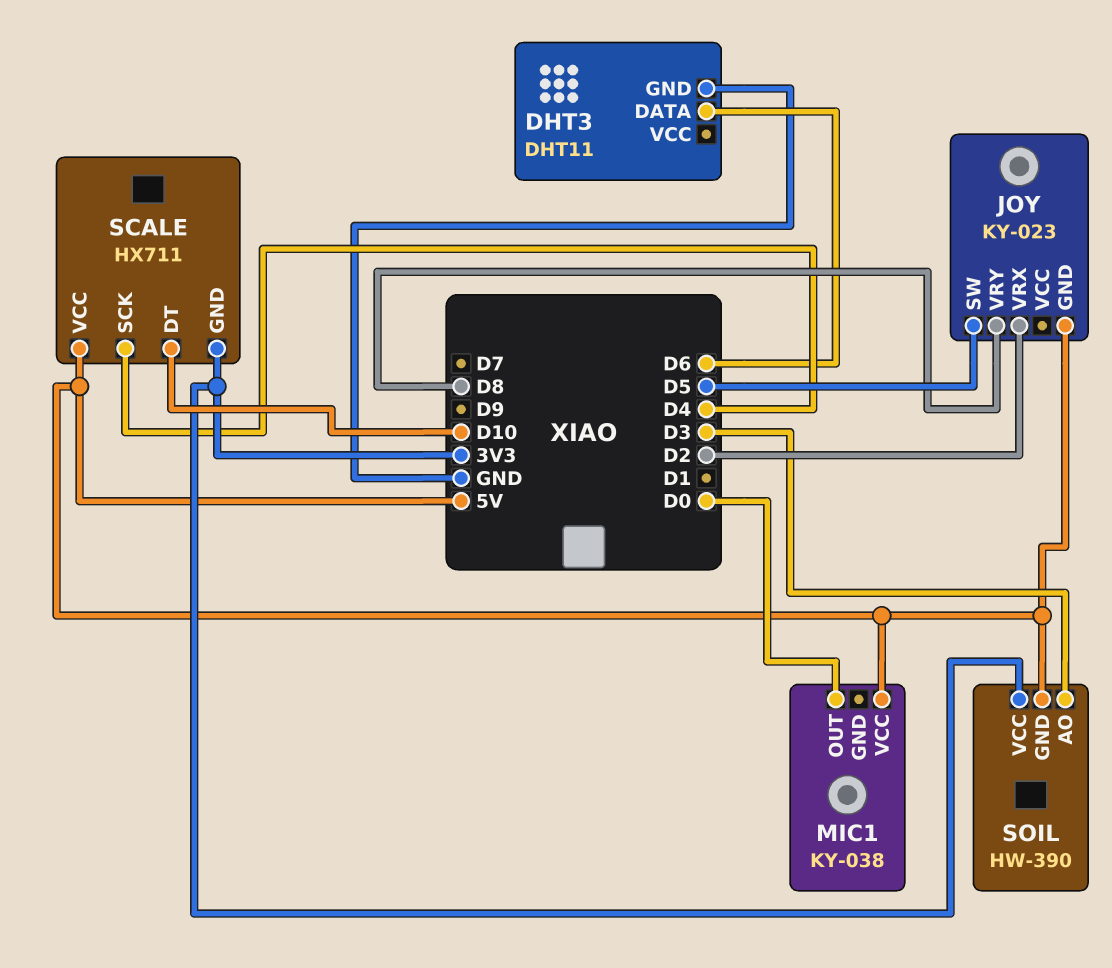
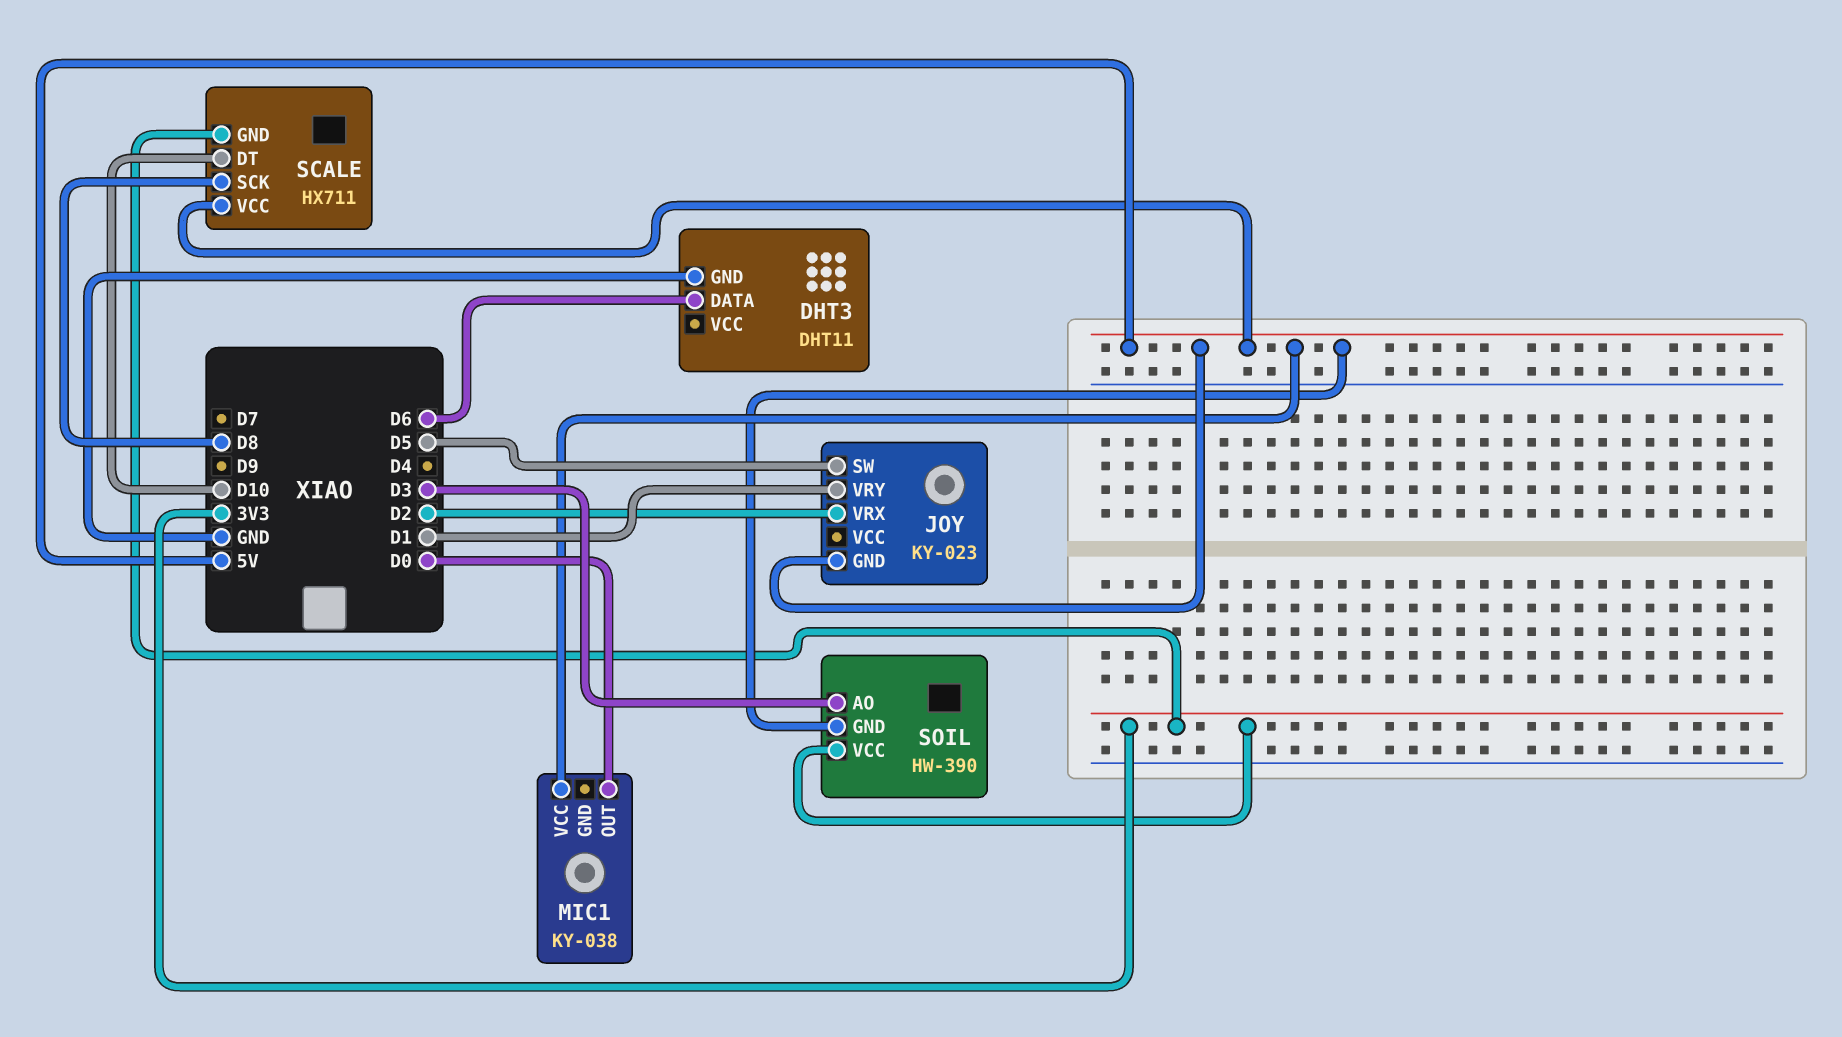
JOY pin VRY: D8 -> D1
SCALE pin SCK: D4 -> D8

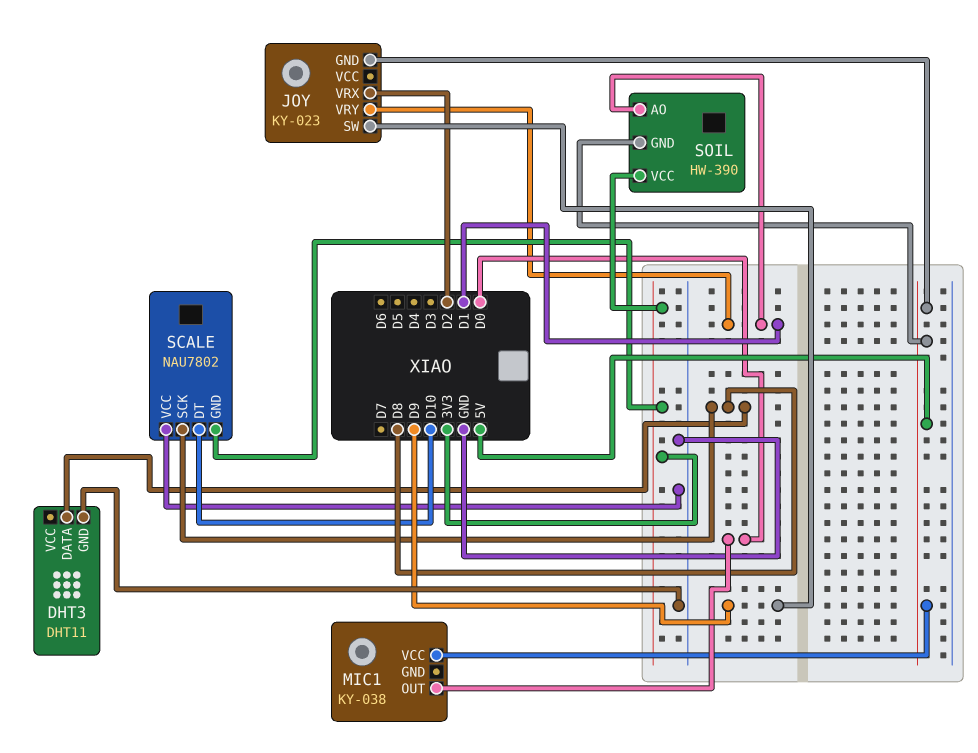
DHT3 pin DATA: D6 -> D8
JOY pin SW: D5 -> D9
SCALE: HX711 -> NAU7802
SCALE pin VCC: 5V -> GND
SOIL pin AO: D3 -> D1

